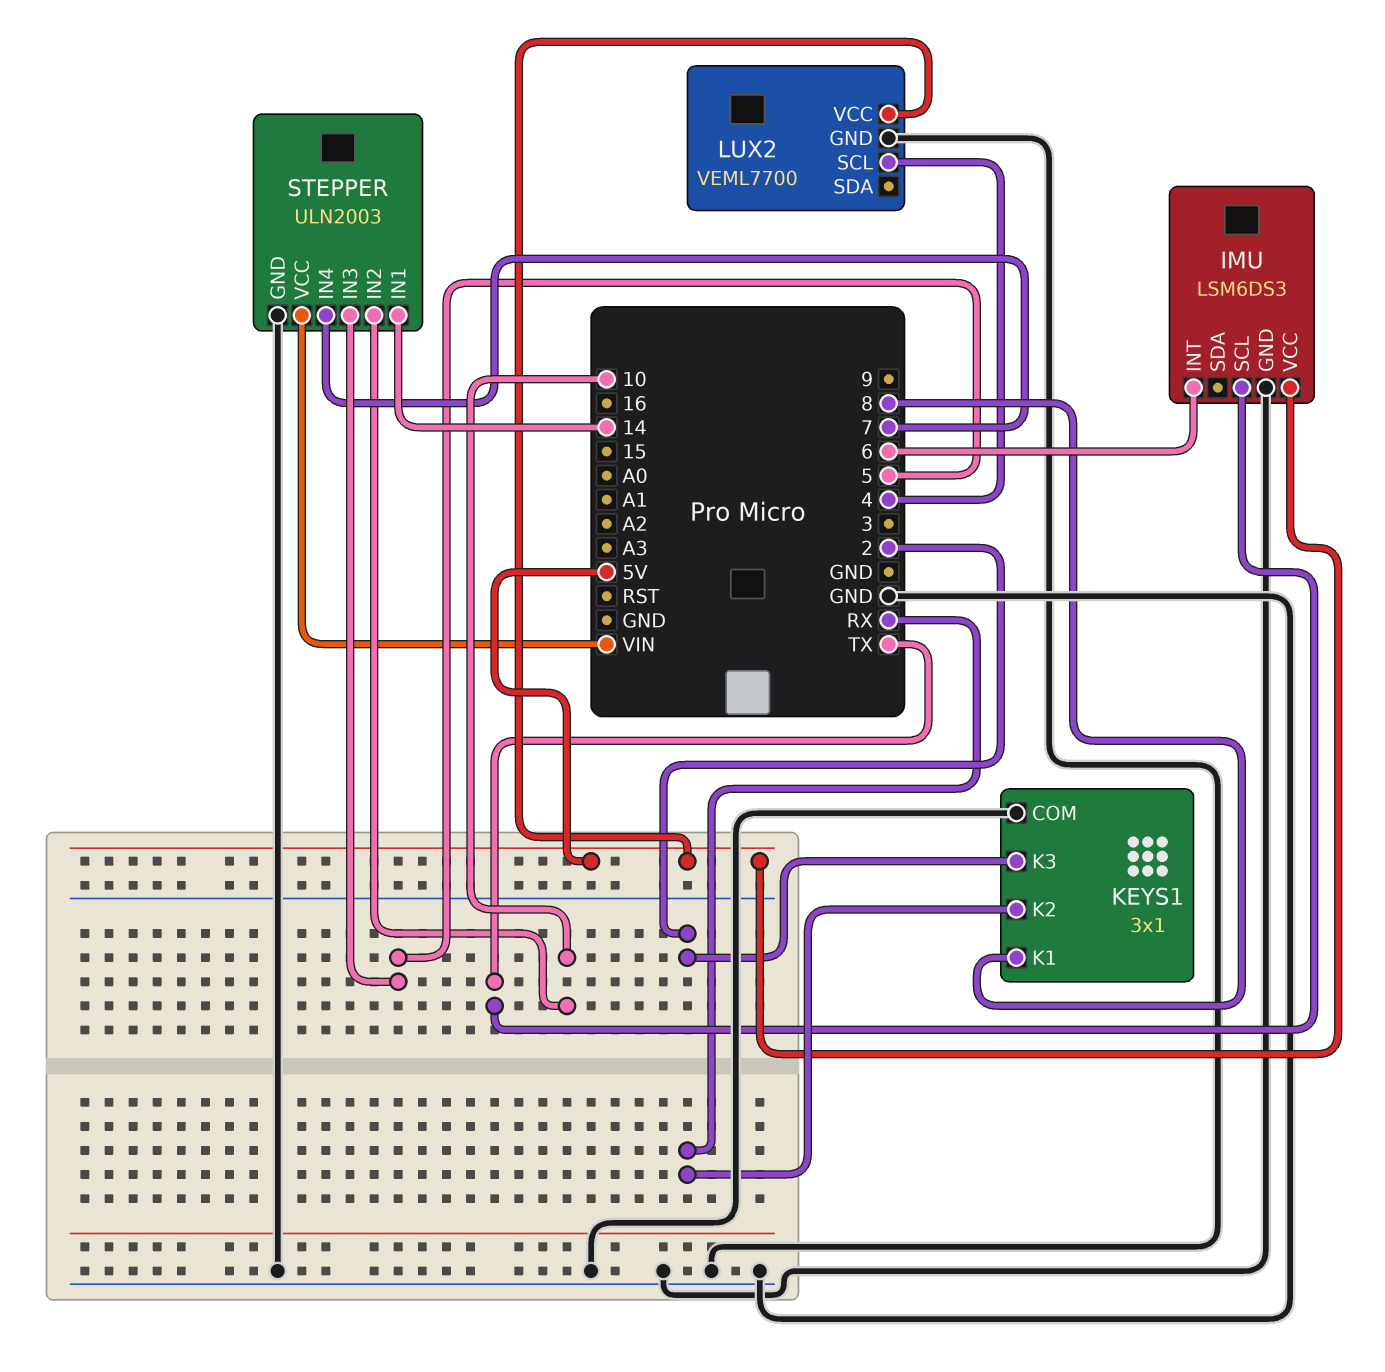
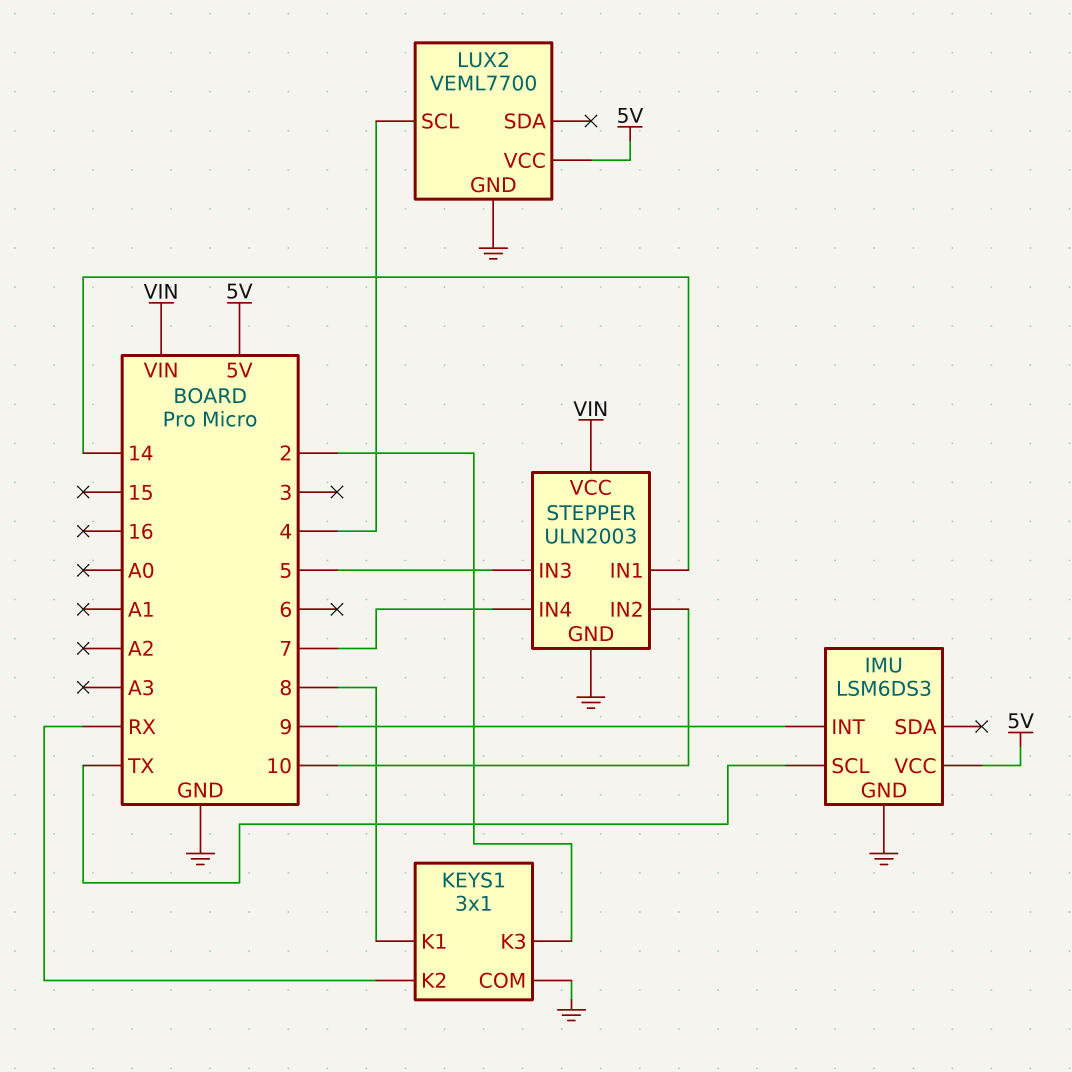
IMU pin INT: 6 -> 9

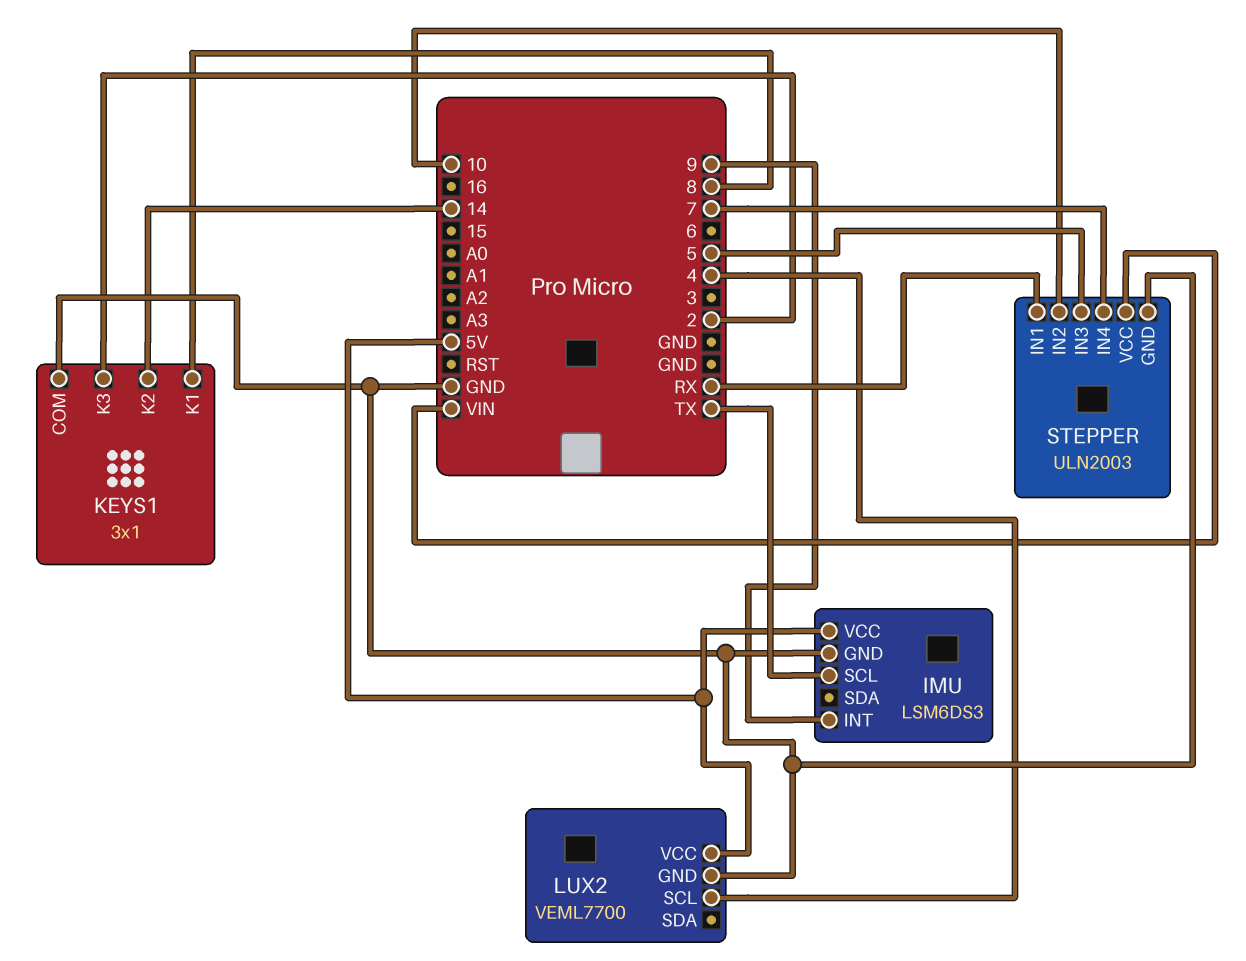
KEYS1 pin K2: RX -> 14
STEPPER pin IN1: 14 -> RX

